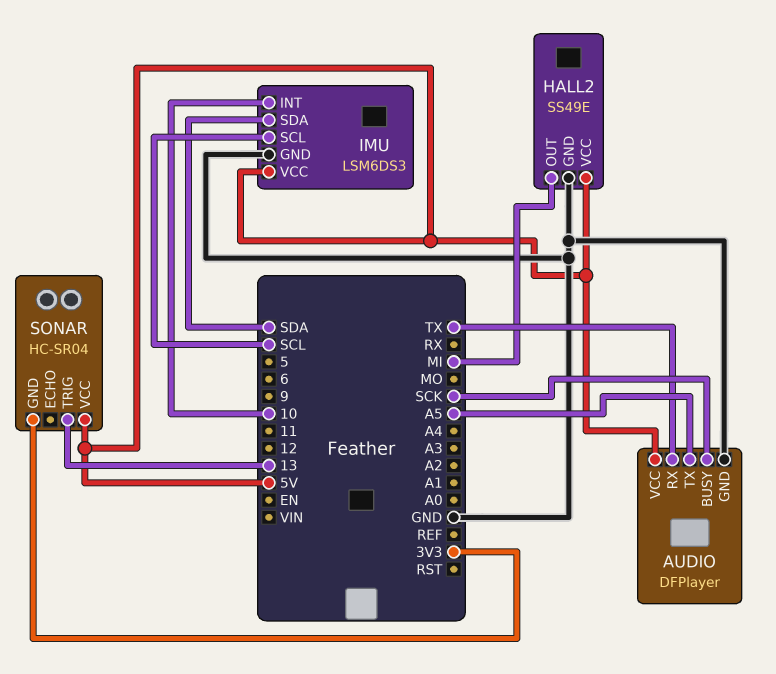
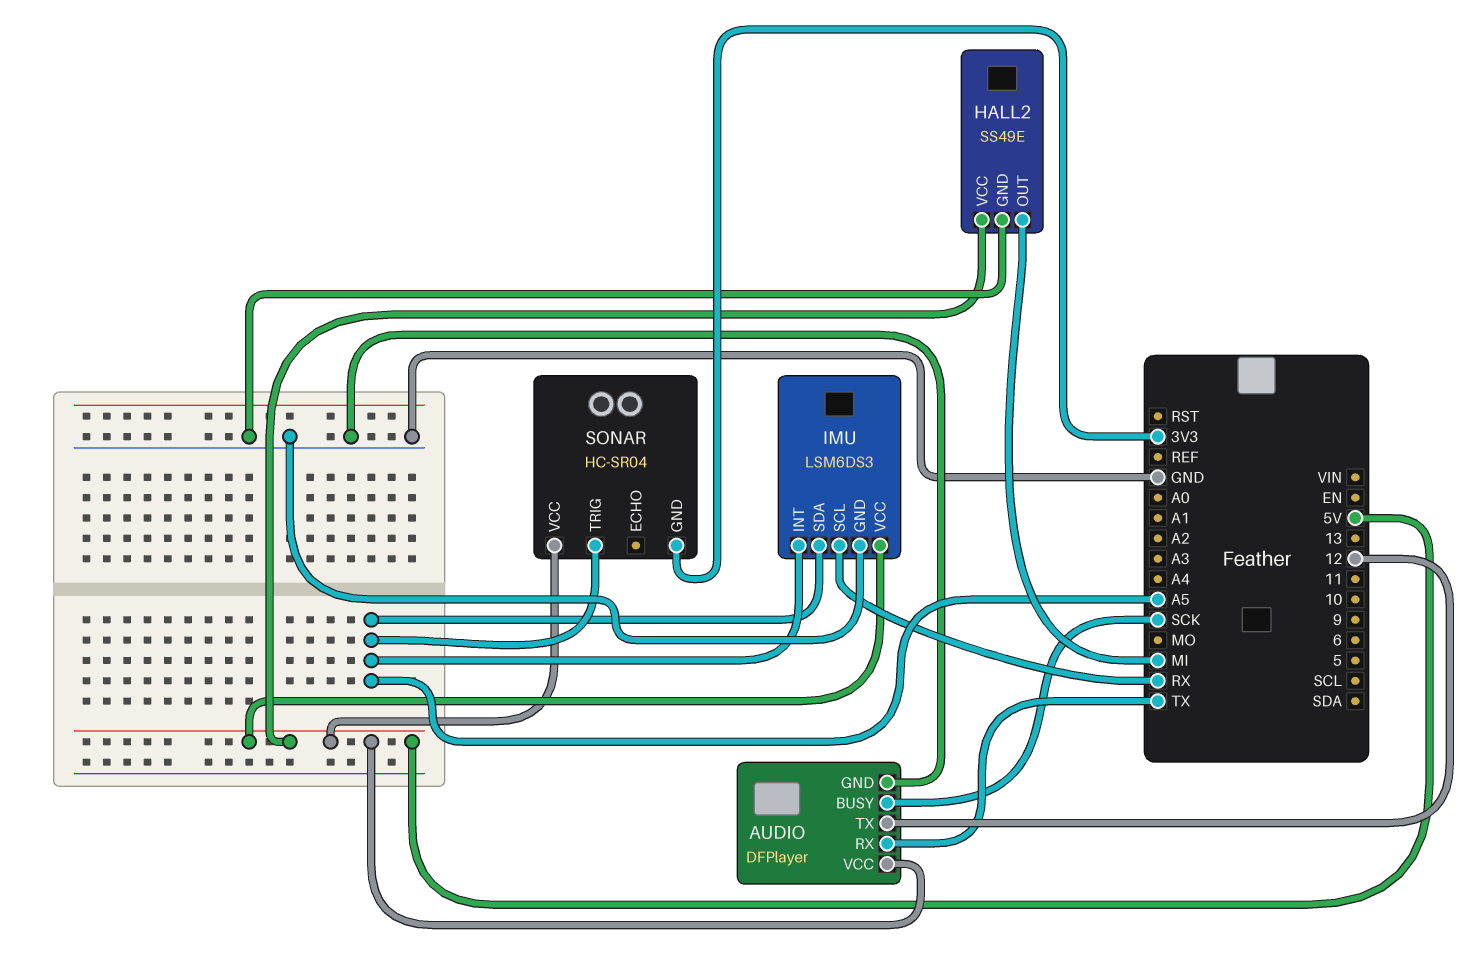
AUDIO pin TX: A5 -> 12
IMU pin INT: 10 -> A5
IMU pin SCL: SCL -> RX
IMU pin SDA: SDA -> A5
SONAR pin TRIG: 13 -> A5

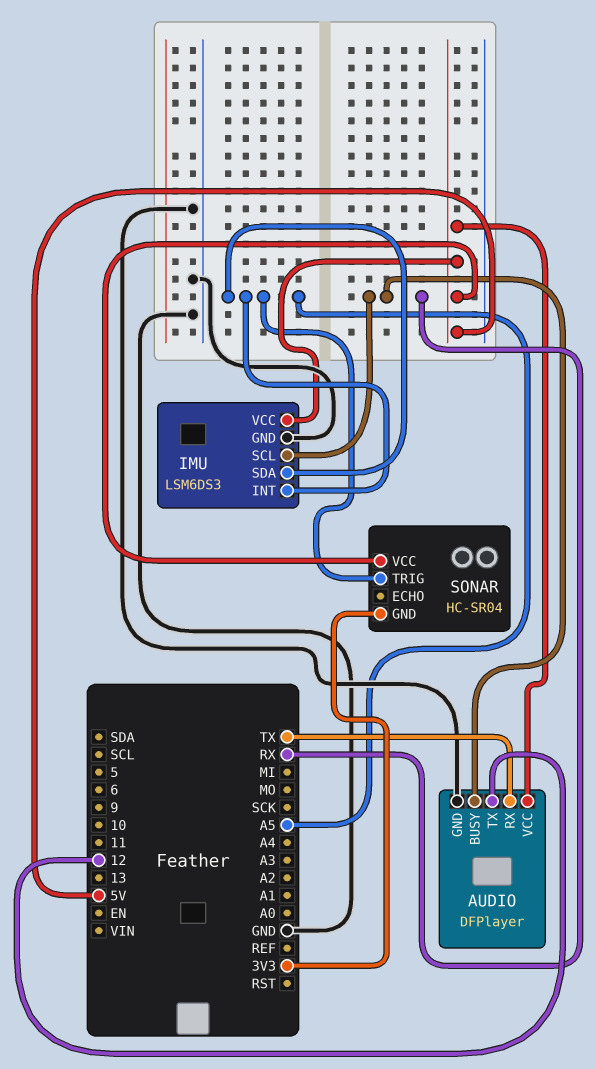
AUDIO pin BUSY: SCK -> RX
HALL2: SS49E -> none
HALL2 pin GND: GND -> none
HALL2 pin OUT: MI -> none
HALL2 pin VCC: 5V -> none

